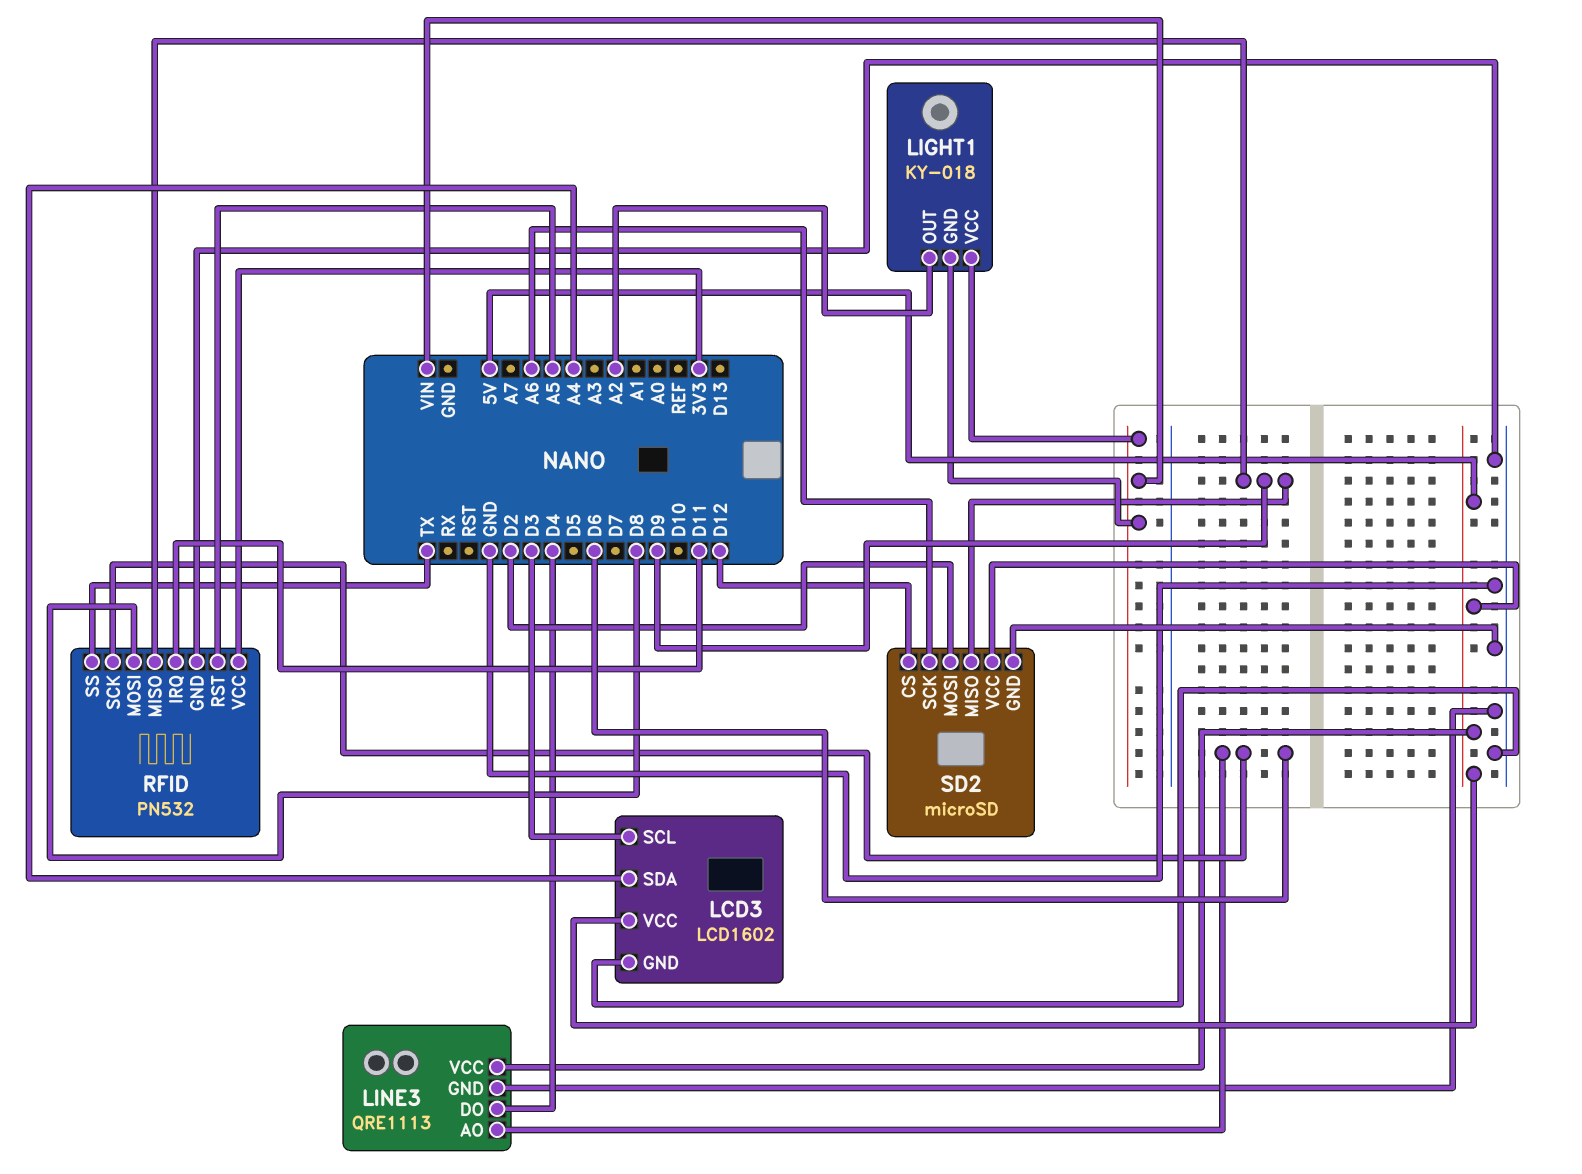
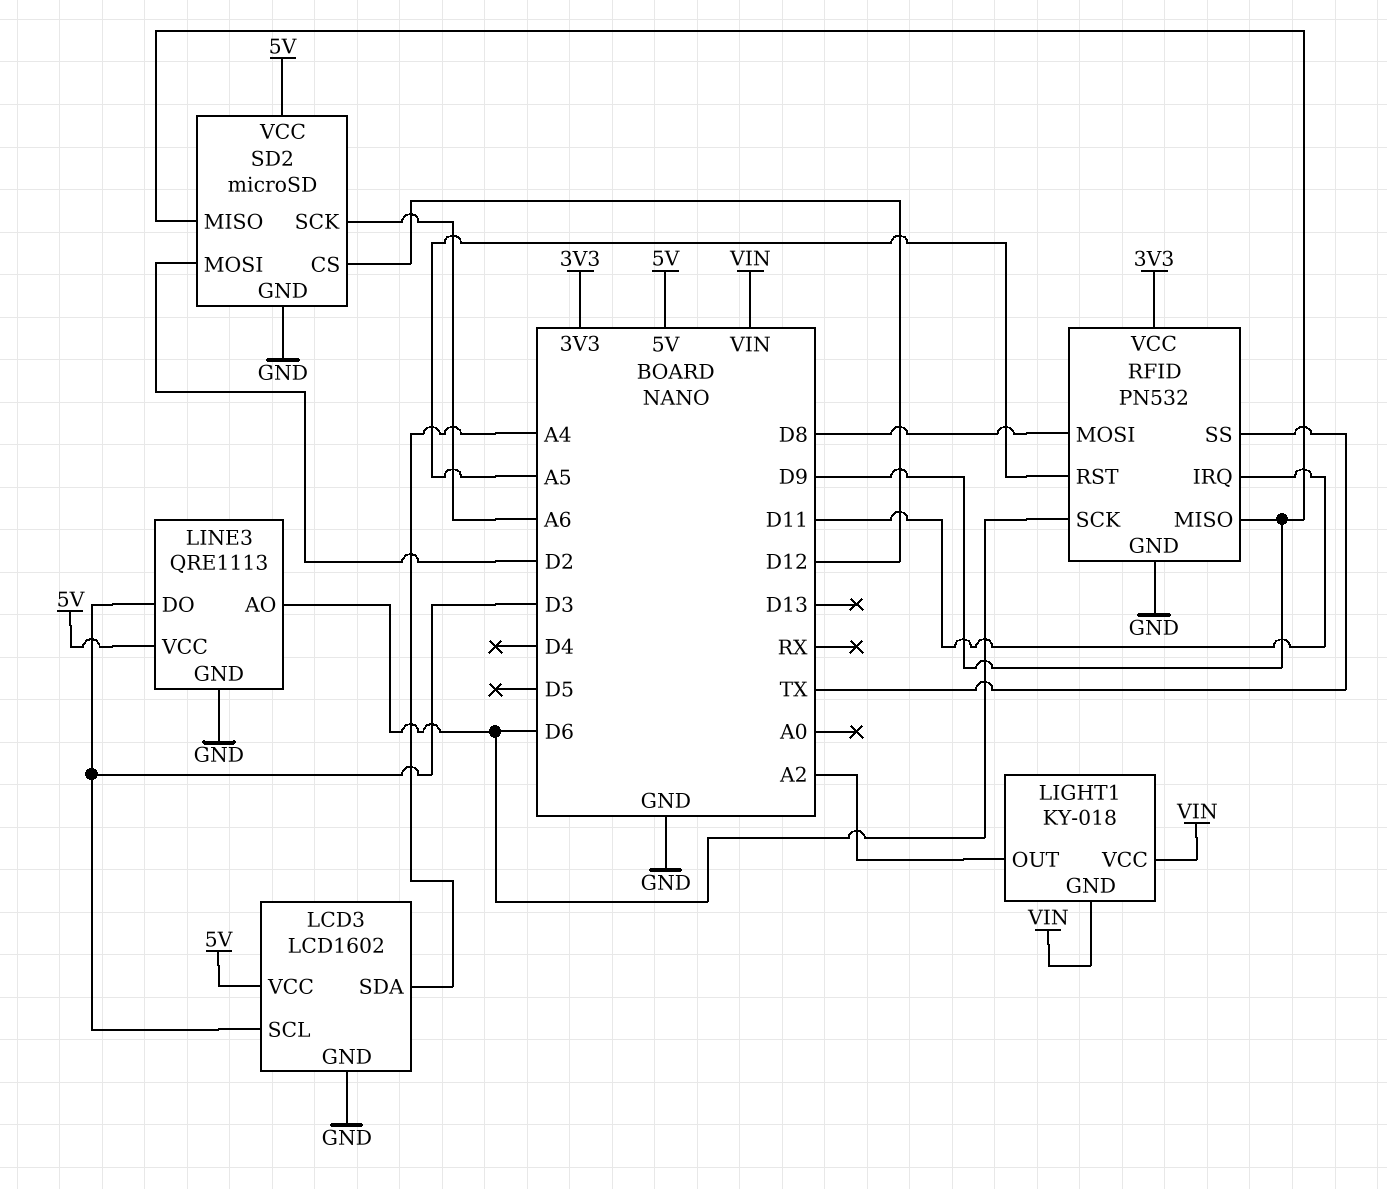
LINE3 pin DO: D4 -> D3

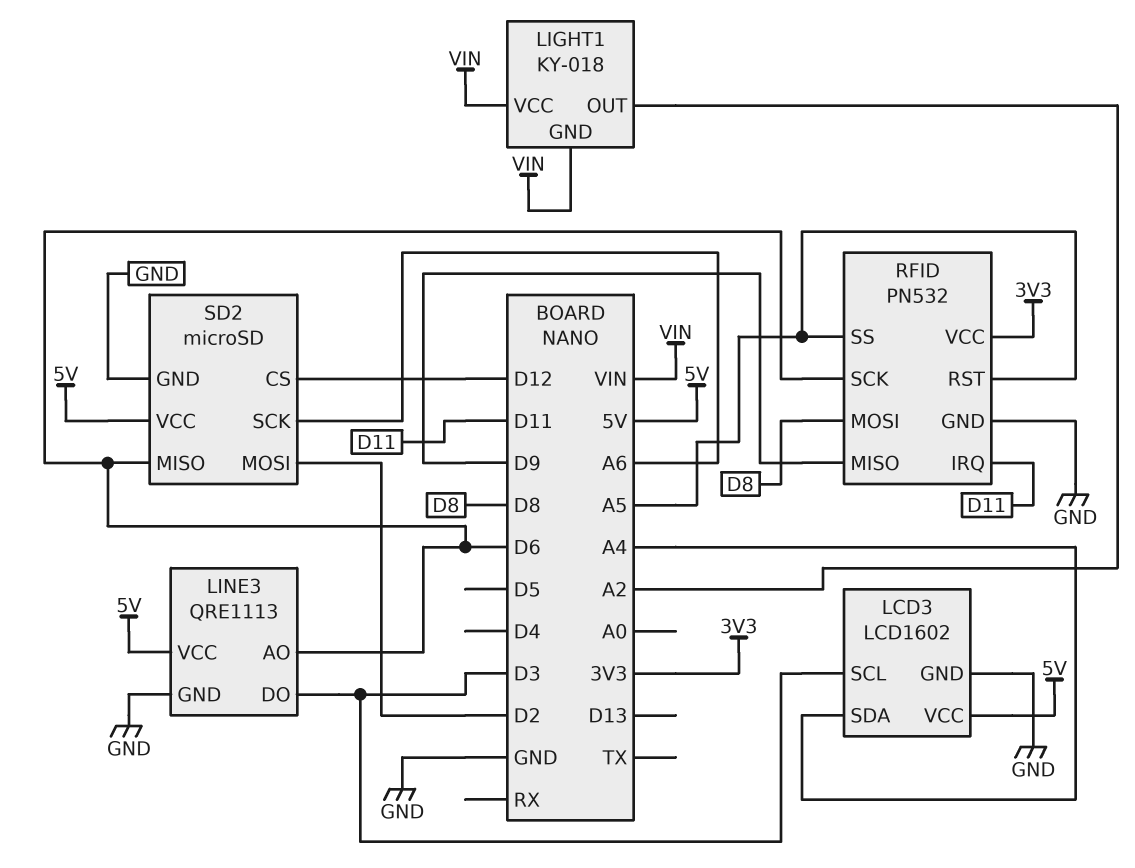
RFID pin SS: TX -> A5
SD2 pin MISO: D9 -> D6

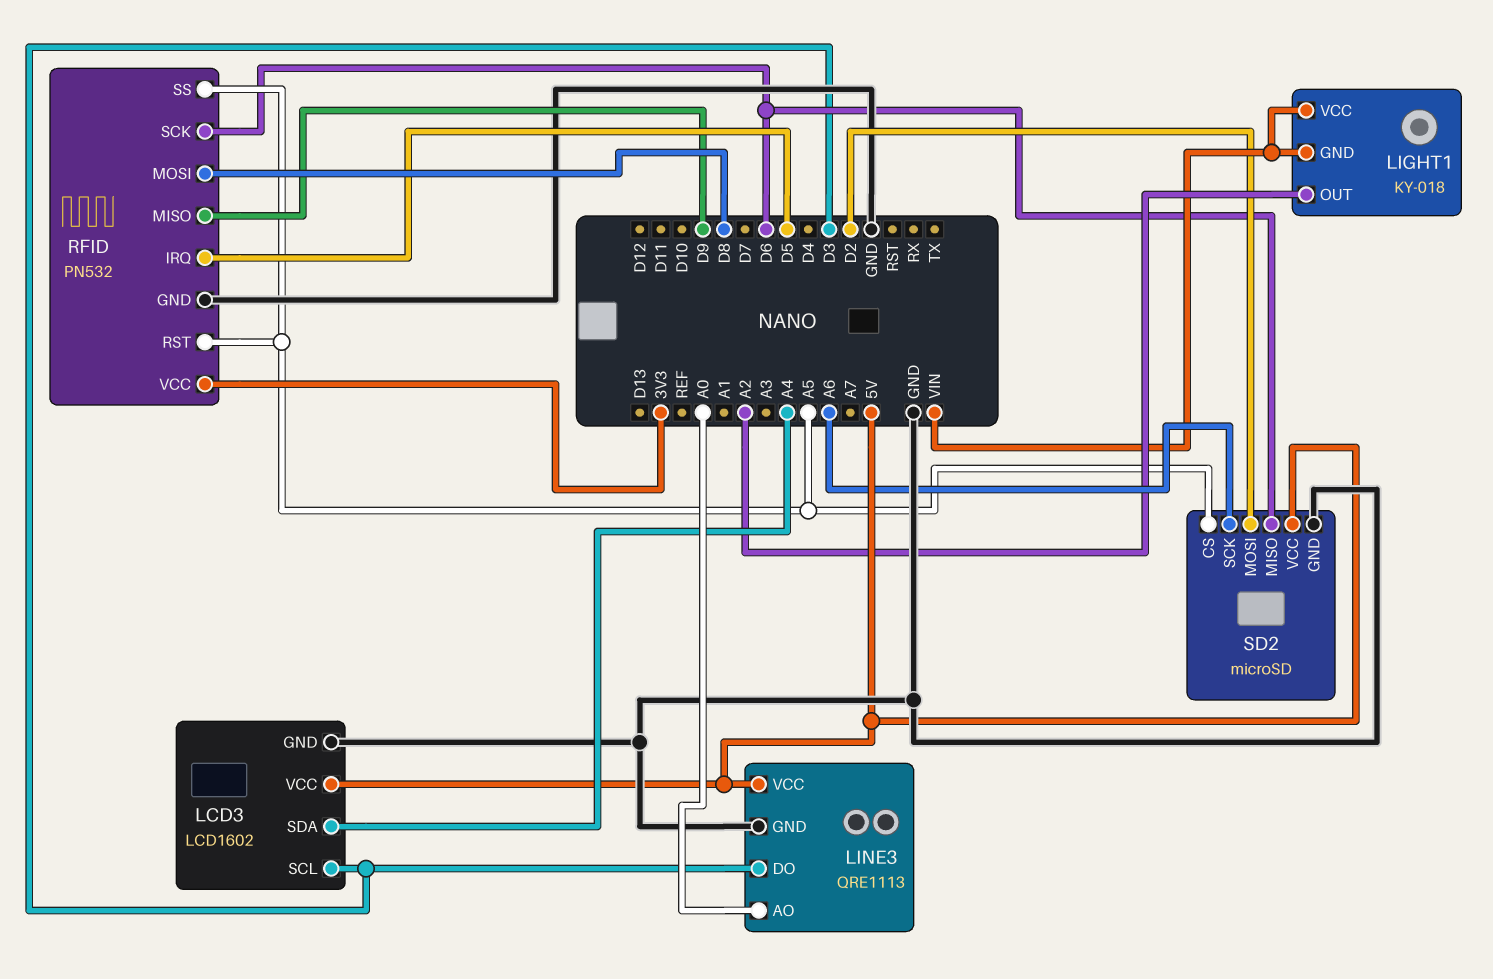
LINE3 pin AO: D6 -> A0
RFID pin IRQ: D11 -> D5
SD2 pin CS: D12 -> A5

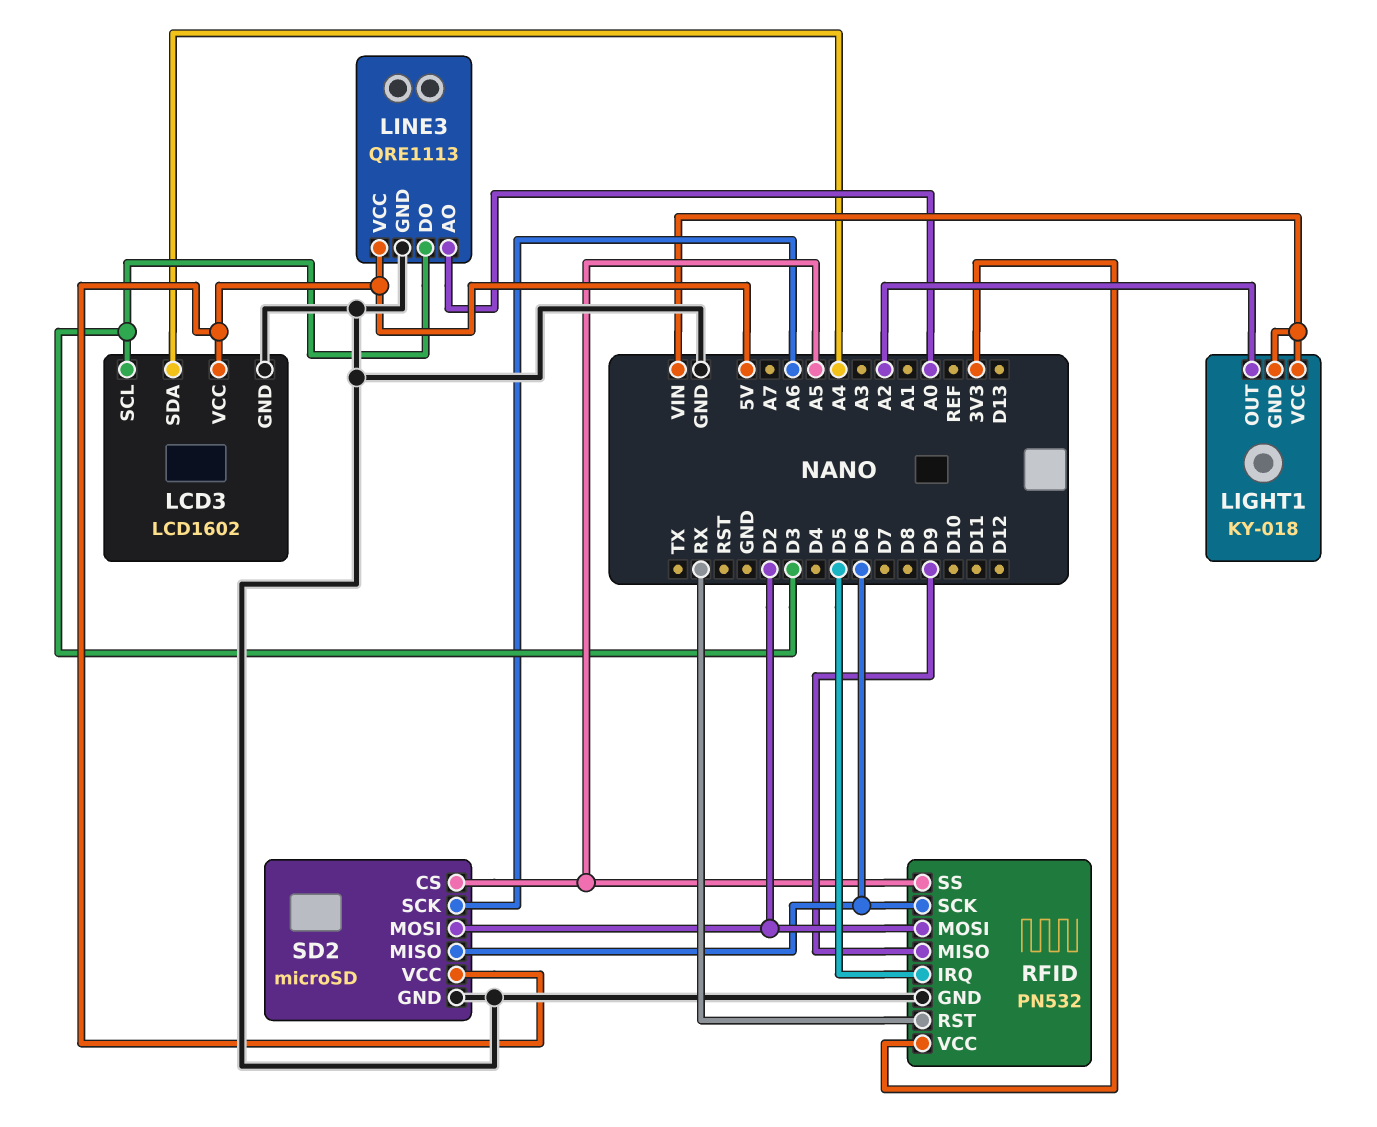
RFID pin MOSI: D8 -> D2
RFID pin RST: A5 -> RX

